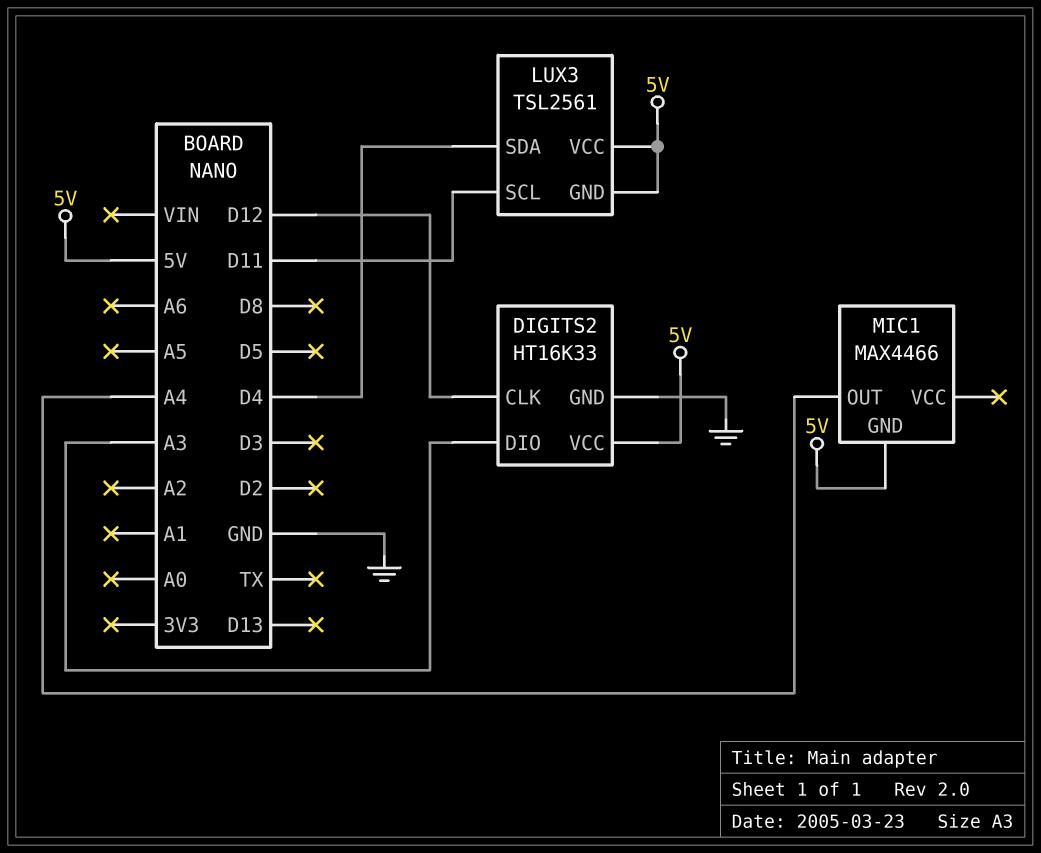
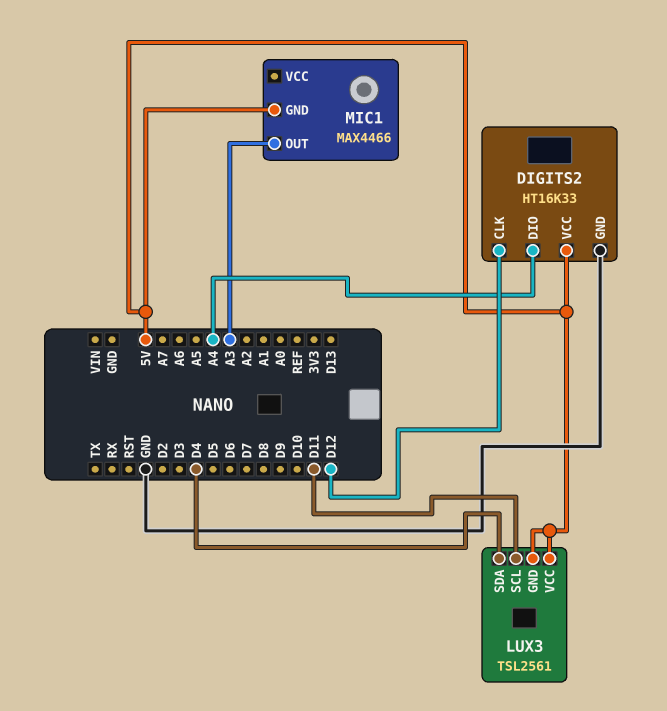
DIGITS2 pin DIO: A3 -> A4
MIC1 pin OUT: A4 -> A3

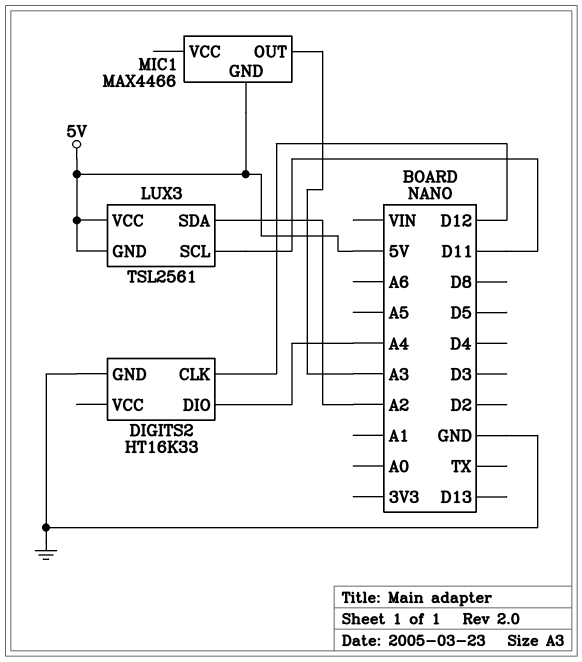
DIGITS2 pin VCC: 5V -> none
LUX3 pin SDA: D4 -> A2

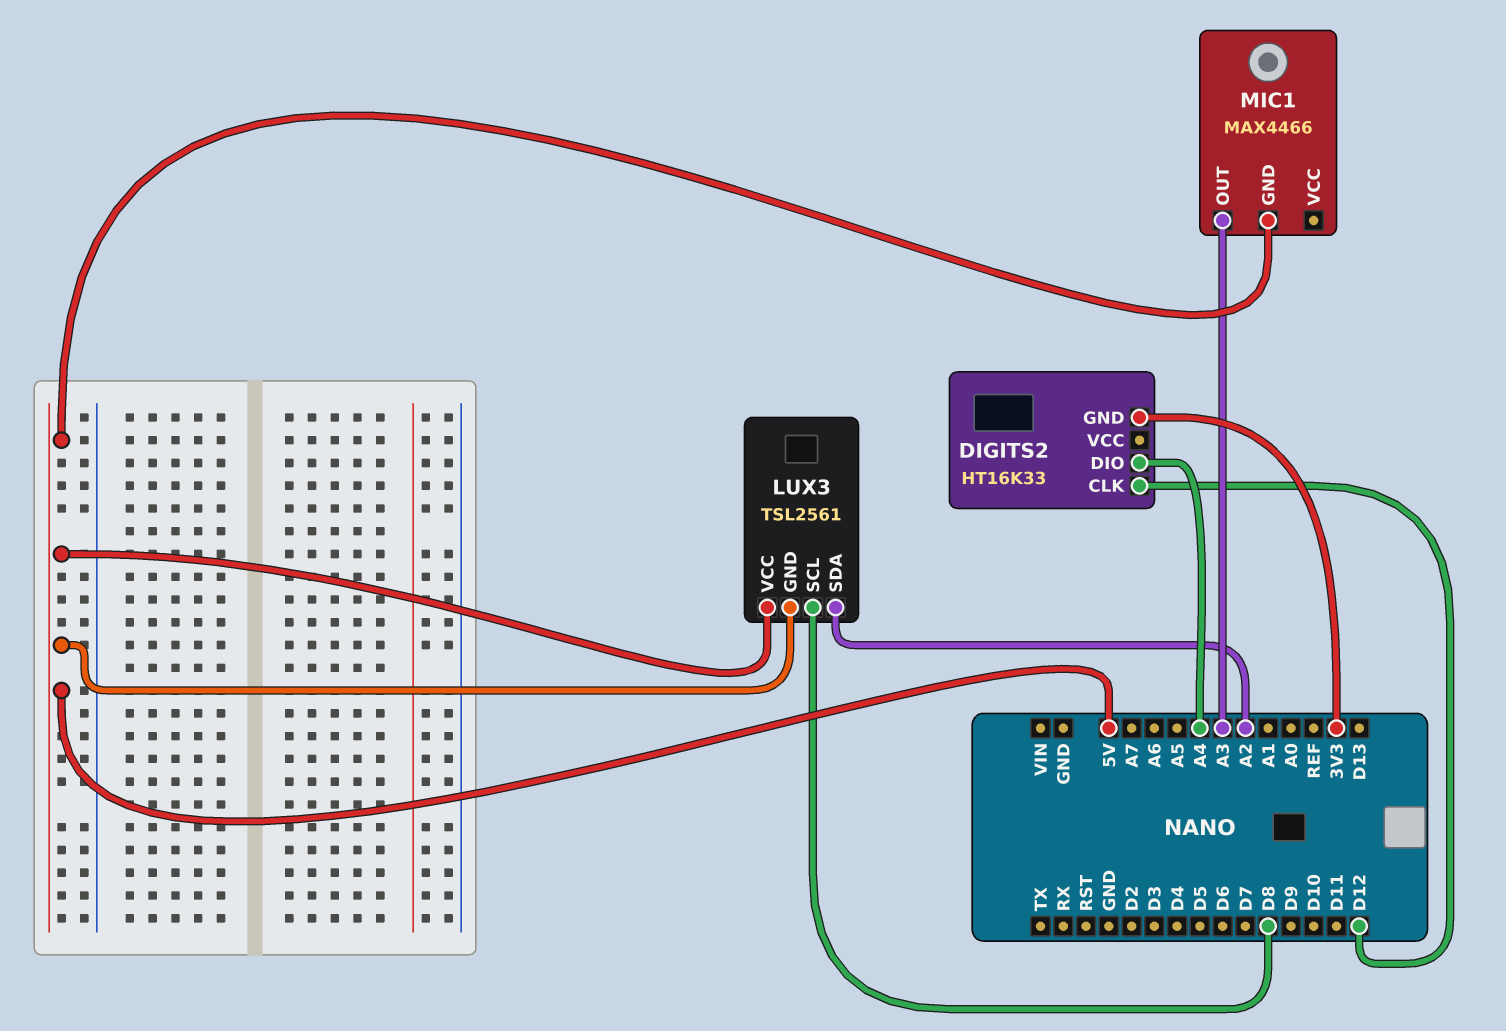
DIGITS2 pin GND: GND -> 3V3
LUX3 pin SCL: D11 -> D8

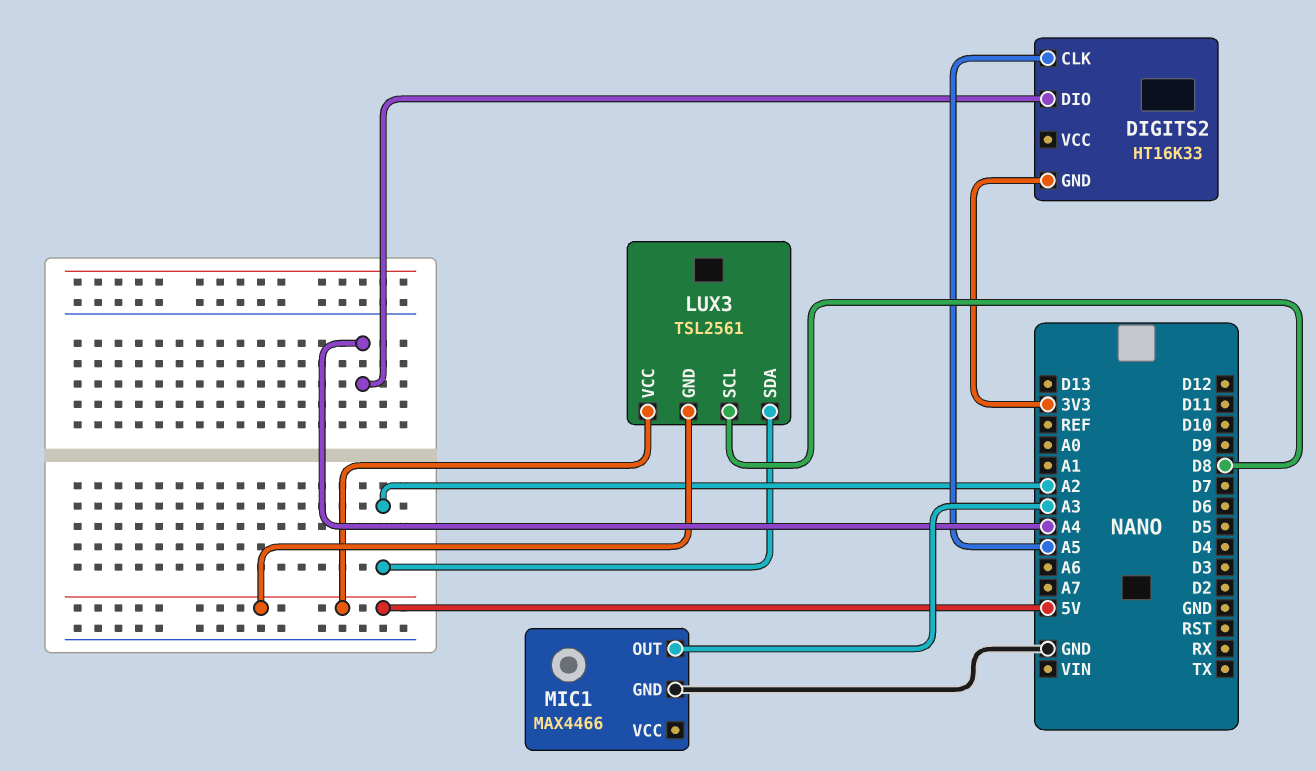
DIGITS2 pin CLK: D12 -> A5
MIC1 pin GND: 5V -> GND

